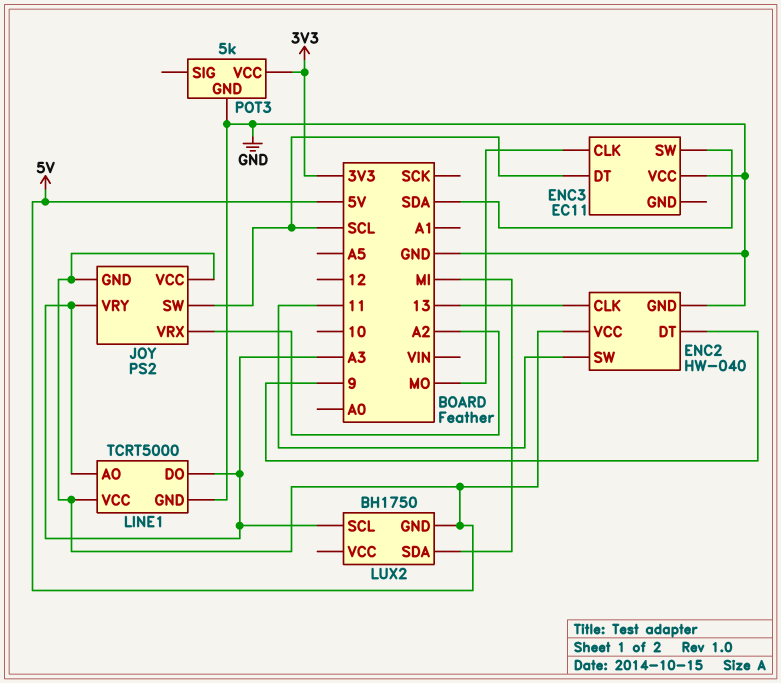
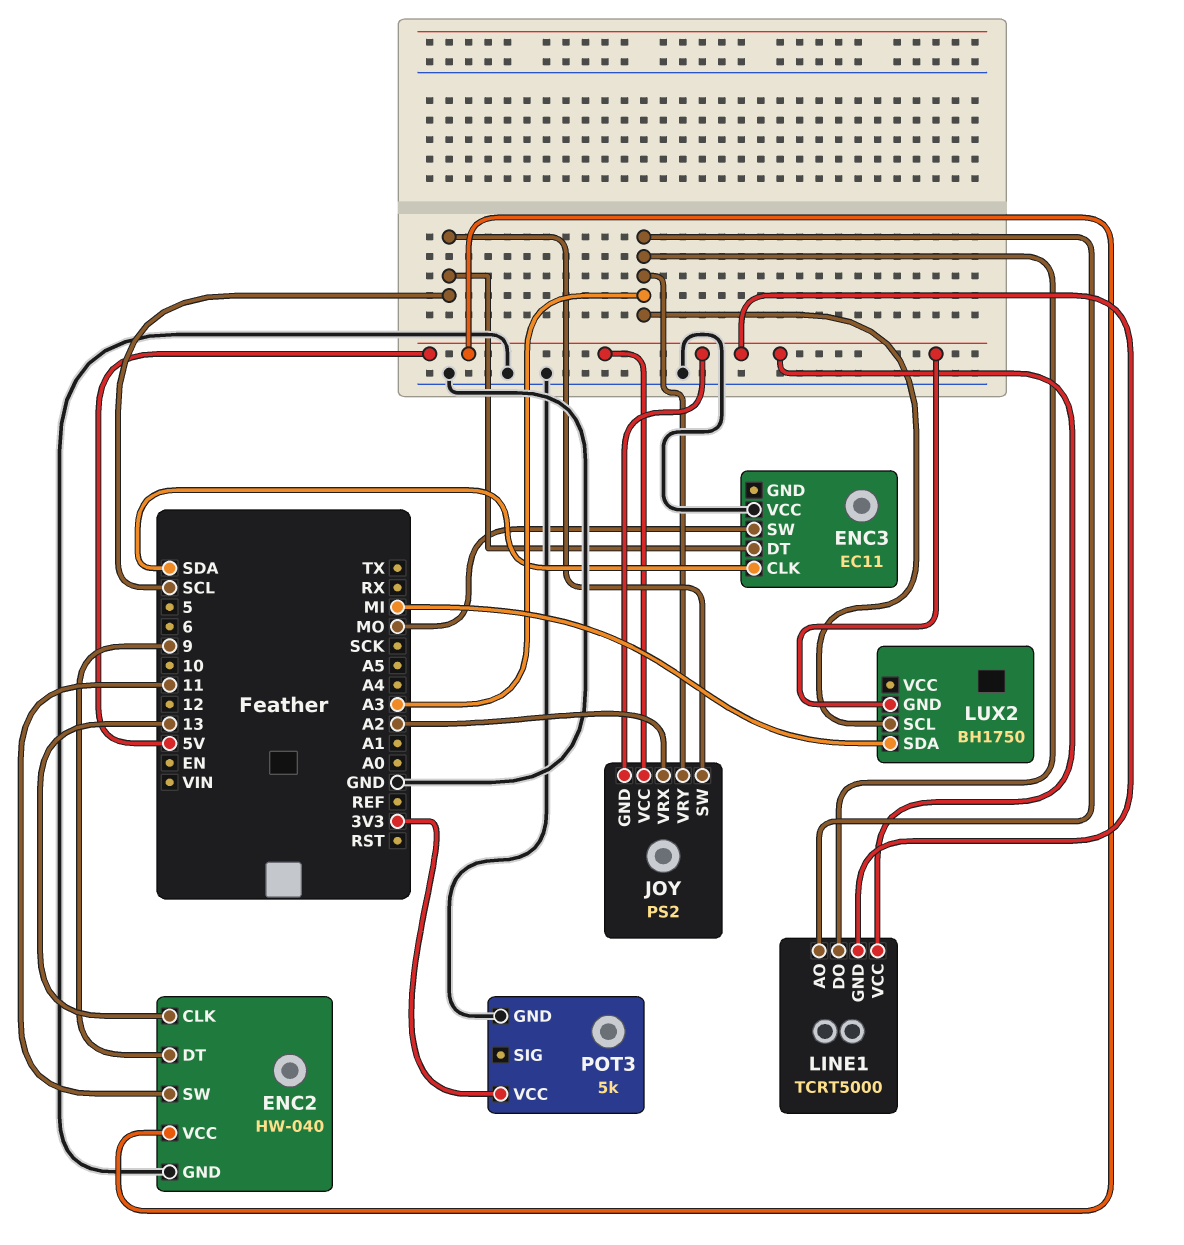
ENC3 pin CLK: MO -> SDA
ENC3 pin SW: SDA -> MO
LINE1 pin GND: GND -> 5V

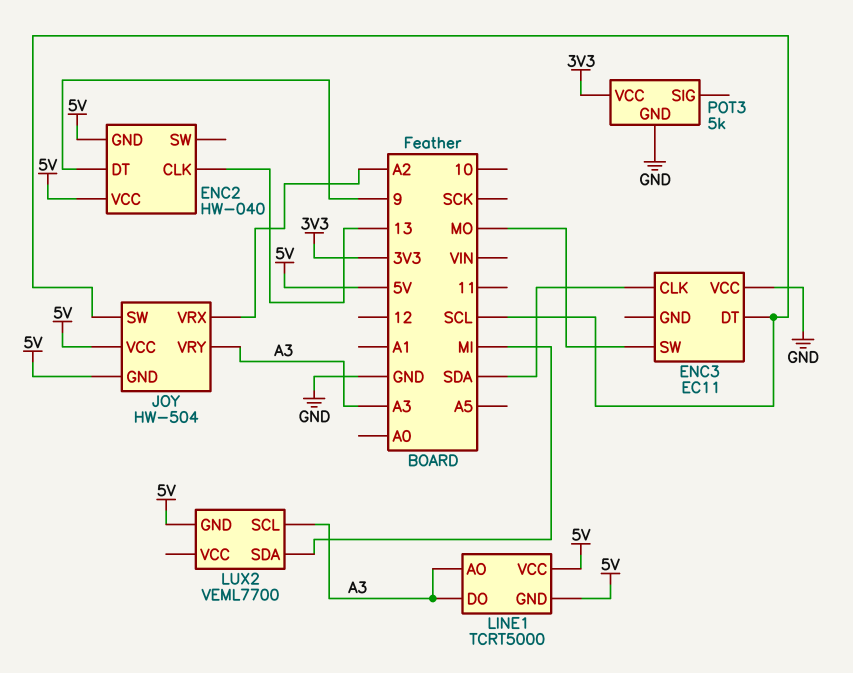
ENC2 pin GND: GND -> 5V
ENC2 pin SW: 11 -> none
JOY: PS2 -> HW-504
LUX2: BH1750 -> VEML7700

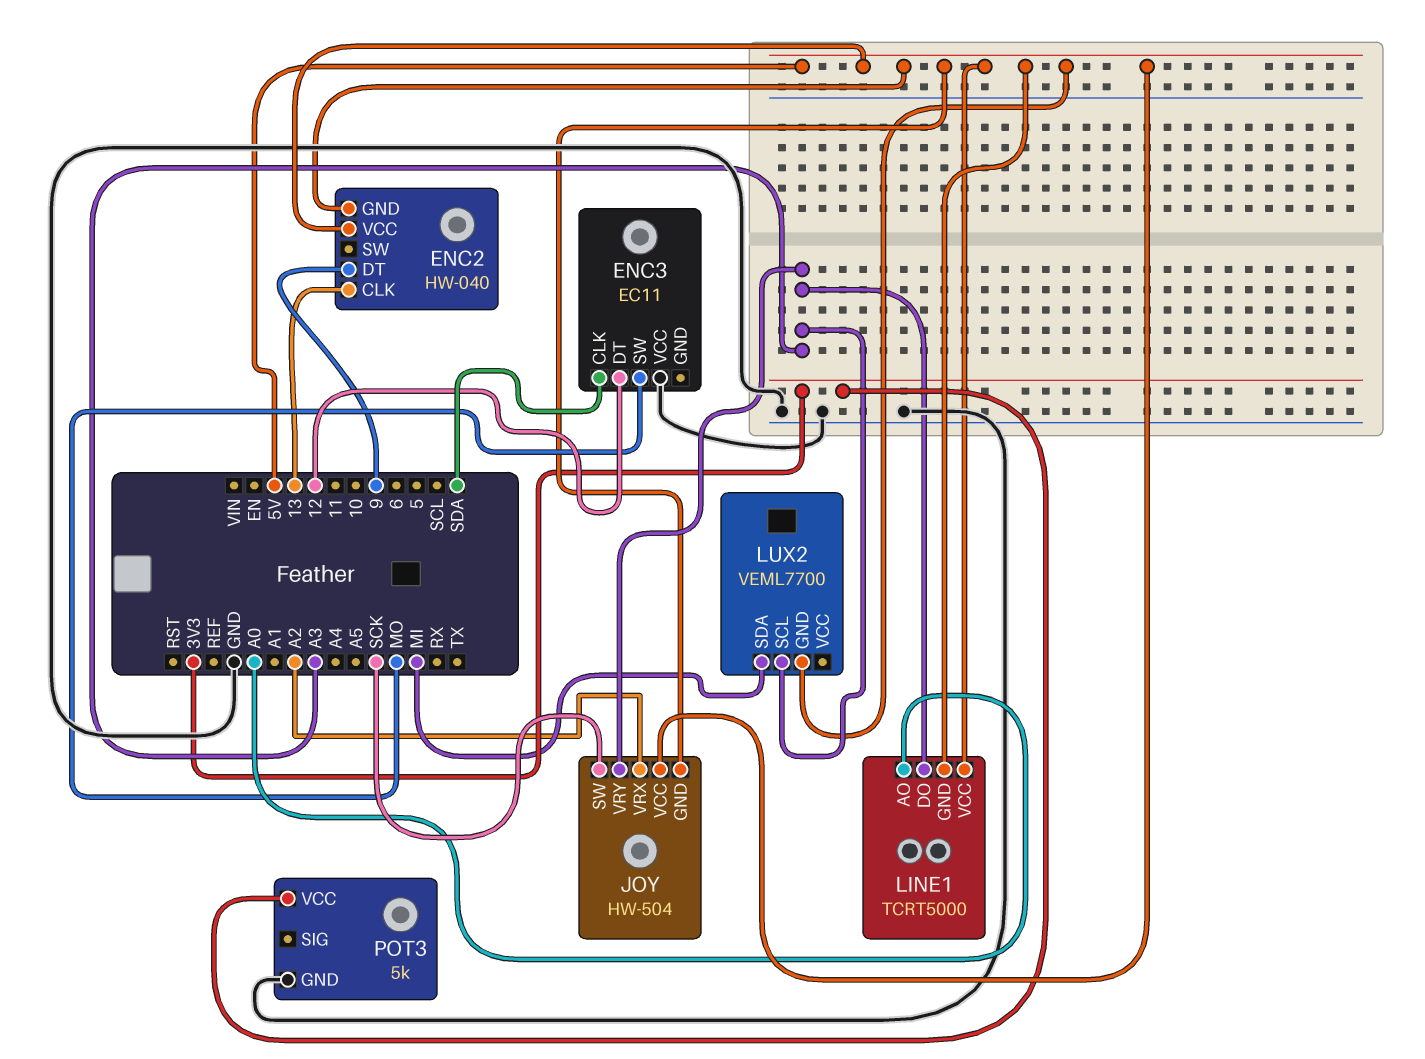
ENC3 pin DT: SCL -> 12
JOY pin SW: SCL -> SCK
LINE1 pin AO: A3 -> A0

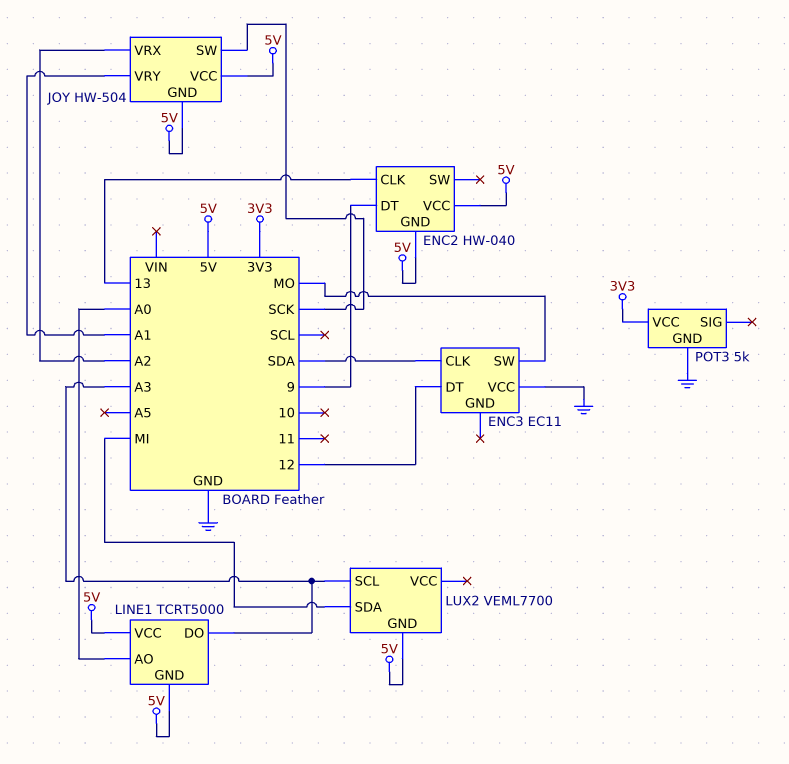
JOY pin VRY: A3 -> A1

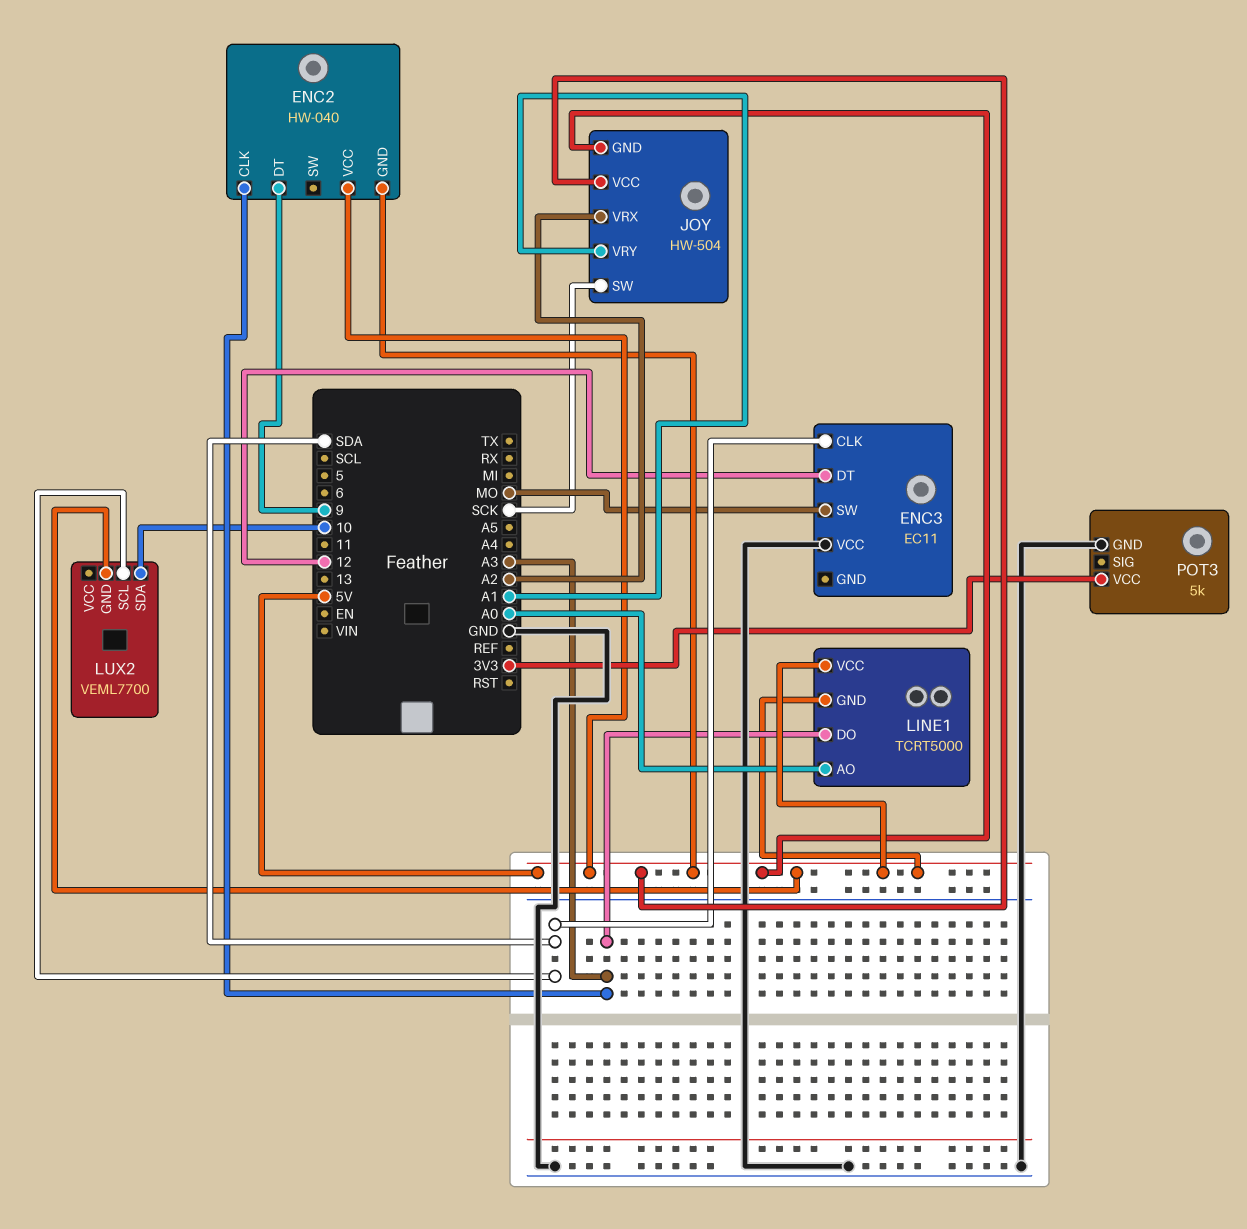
ENC2 pin CLK: 13 -> A3
LUX2 pin SCL: A3 -> SDA
LUX2 pin SDA: MI -> 10

